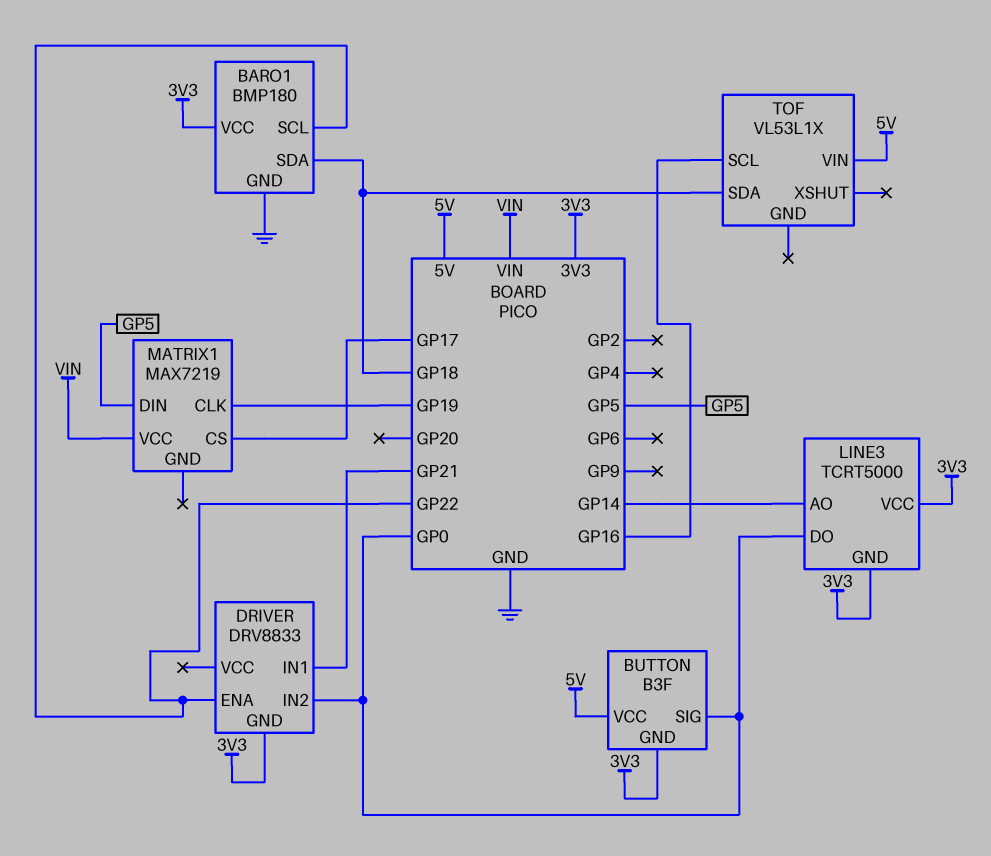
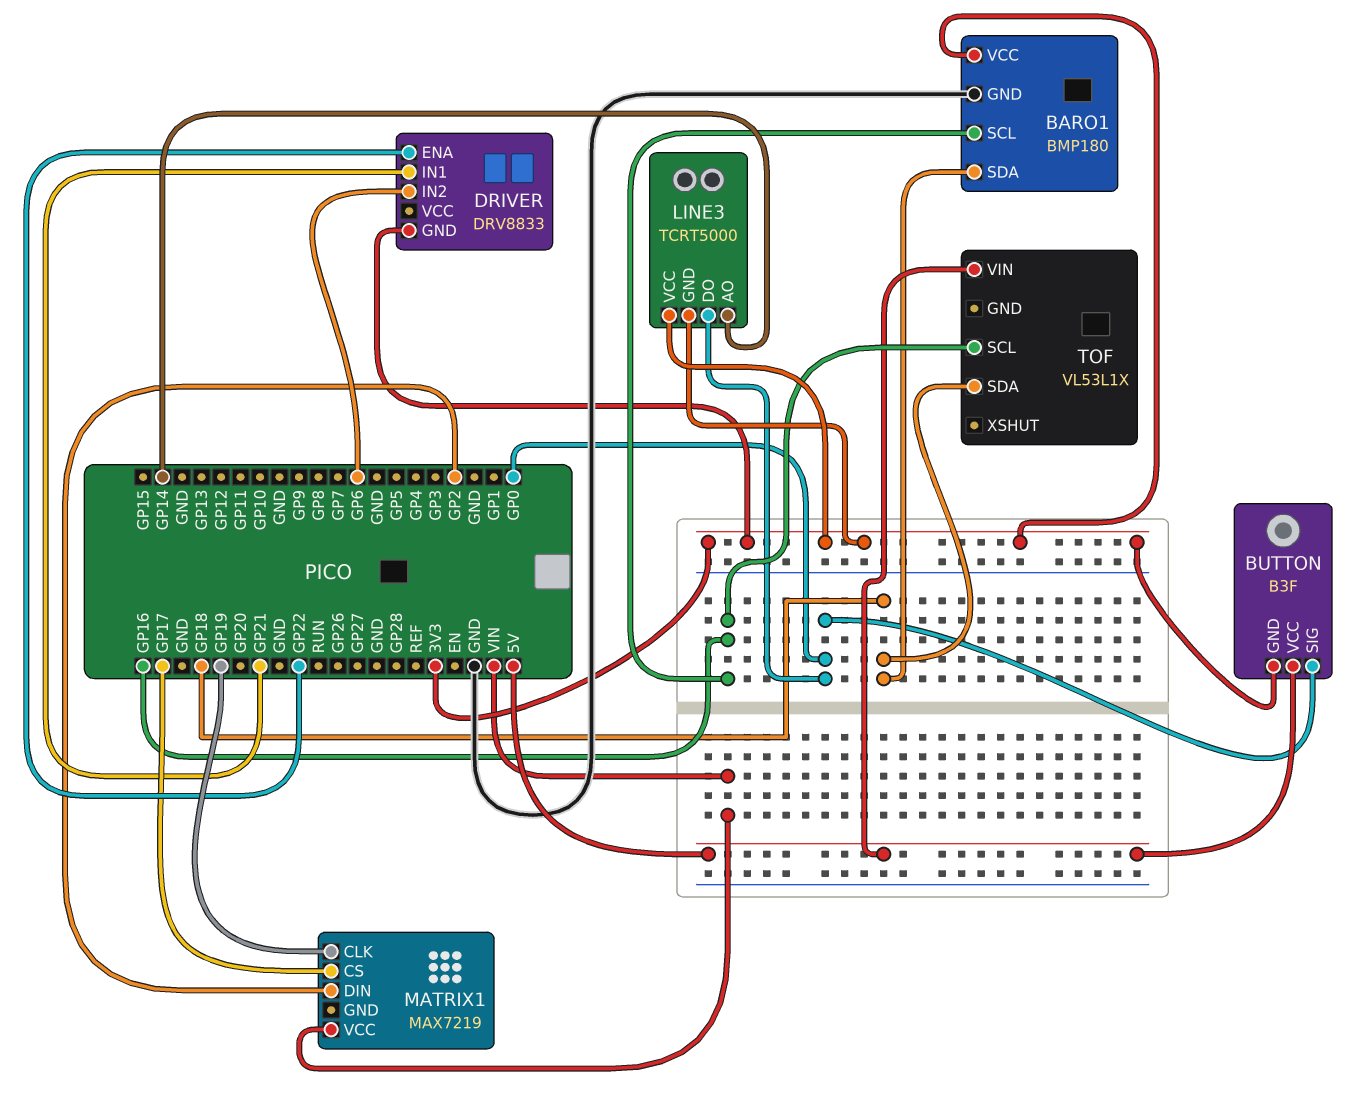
BARO1 pin SCL: GP22 -> GP16
DRIVER pin IN2: GP0 -> GP6
MATRIX1 pin DIN: GP5 -> GP2

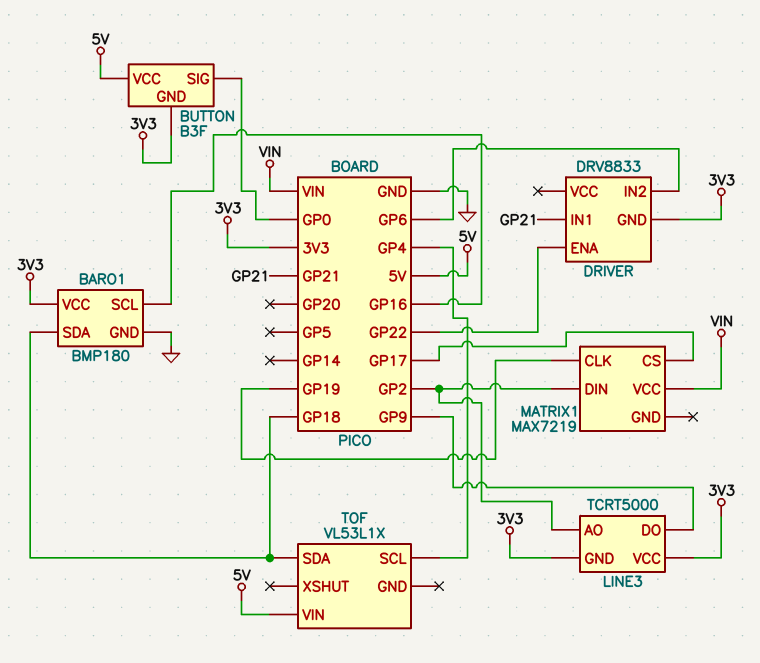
LINE3 pin AO: GP14 -> GP2
LINE3 pin DO: GP0 -> GP9
TOF pin SCL: GP16 -> GP4

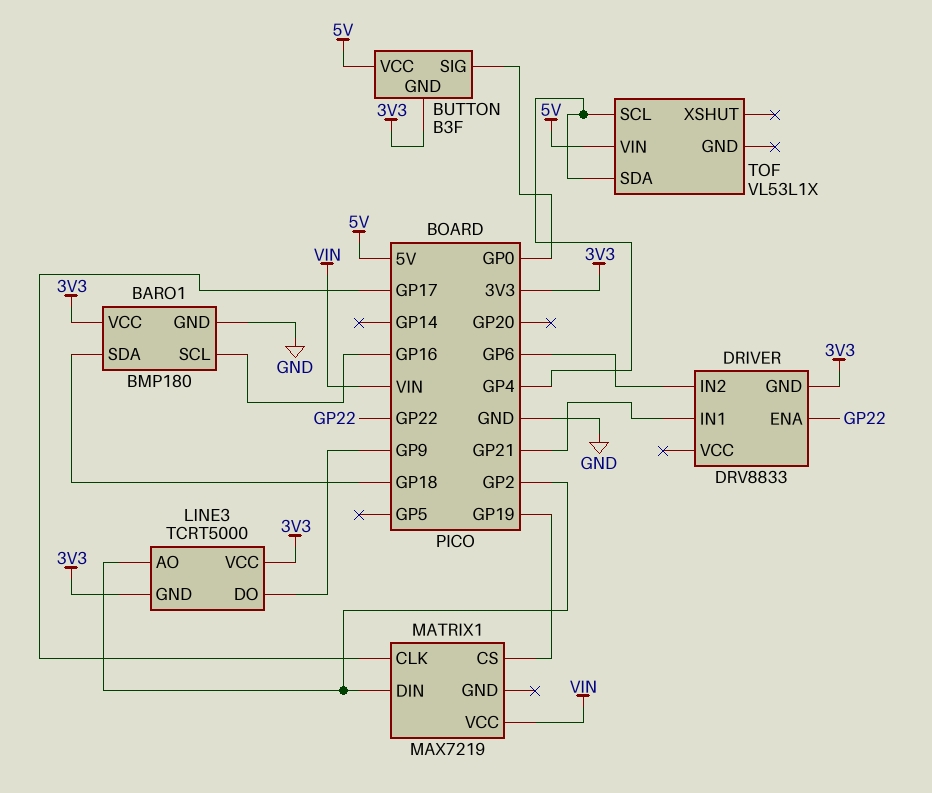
MATRIX1 pin CLK: GP19 -> GP17
MATRIX1 pin CS: GP17 -> GP19
TOF pin SDA: GP18 -> GP4

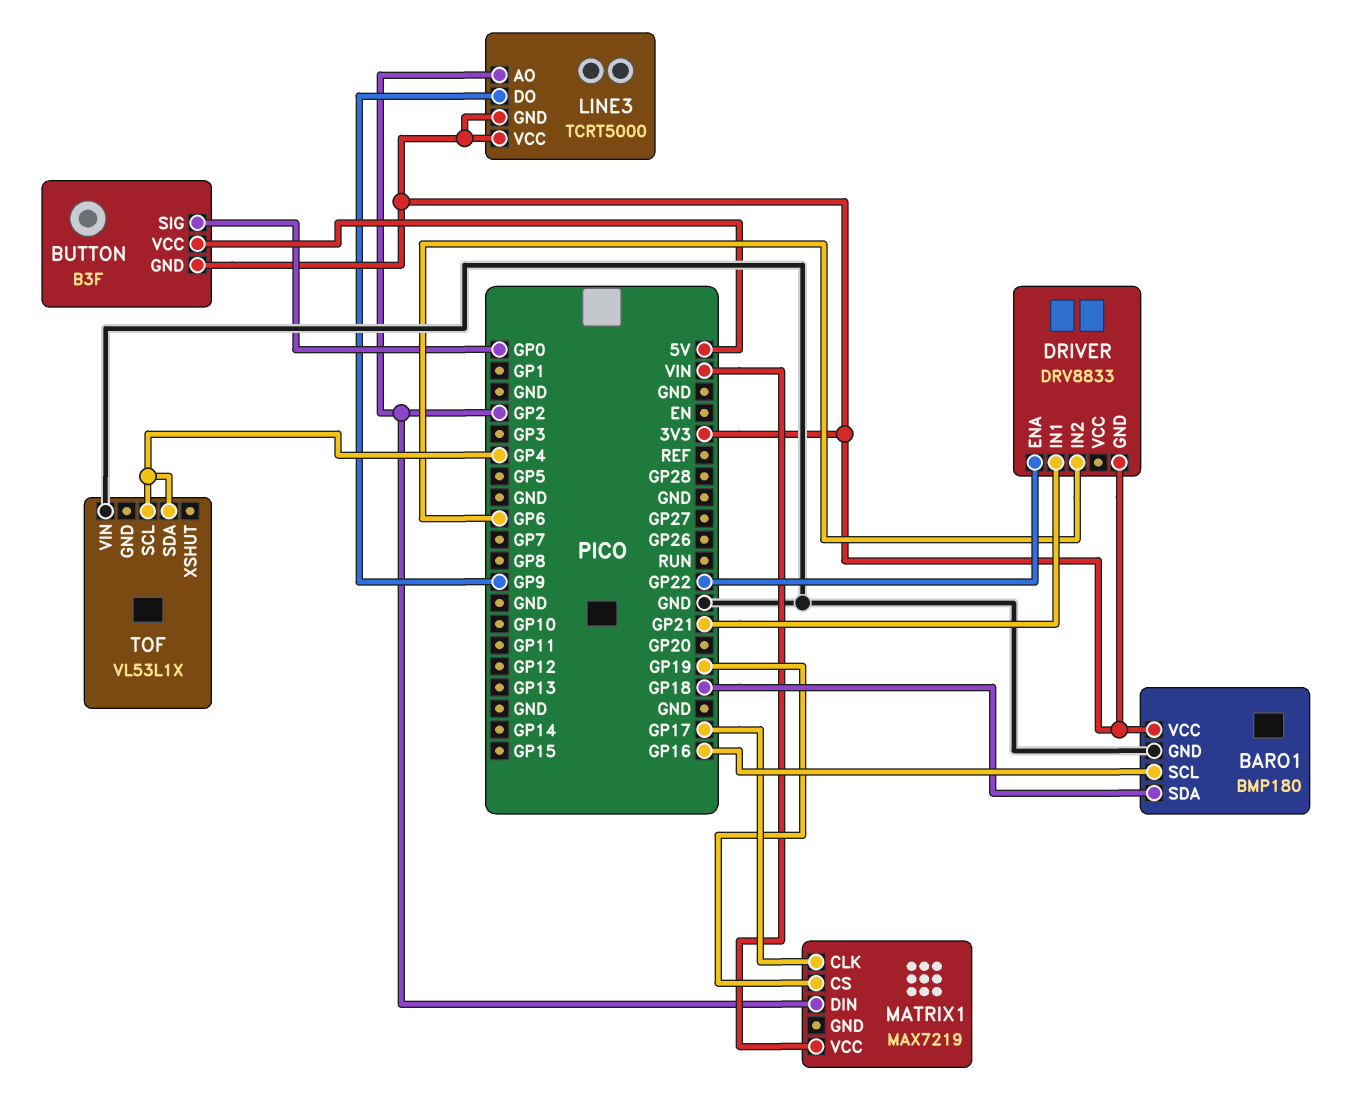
TOF pin VIN: 5V -> GND

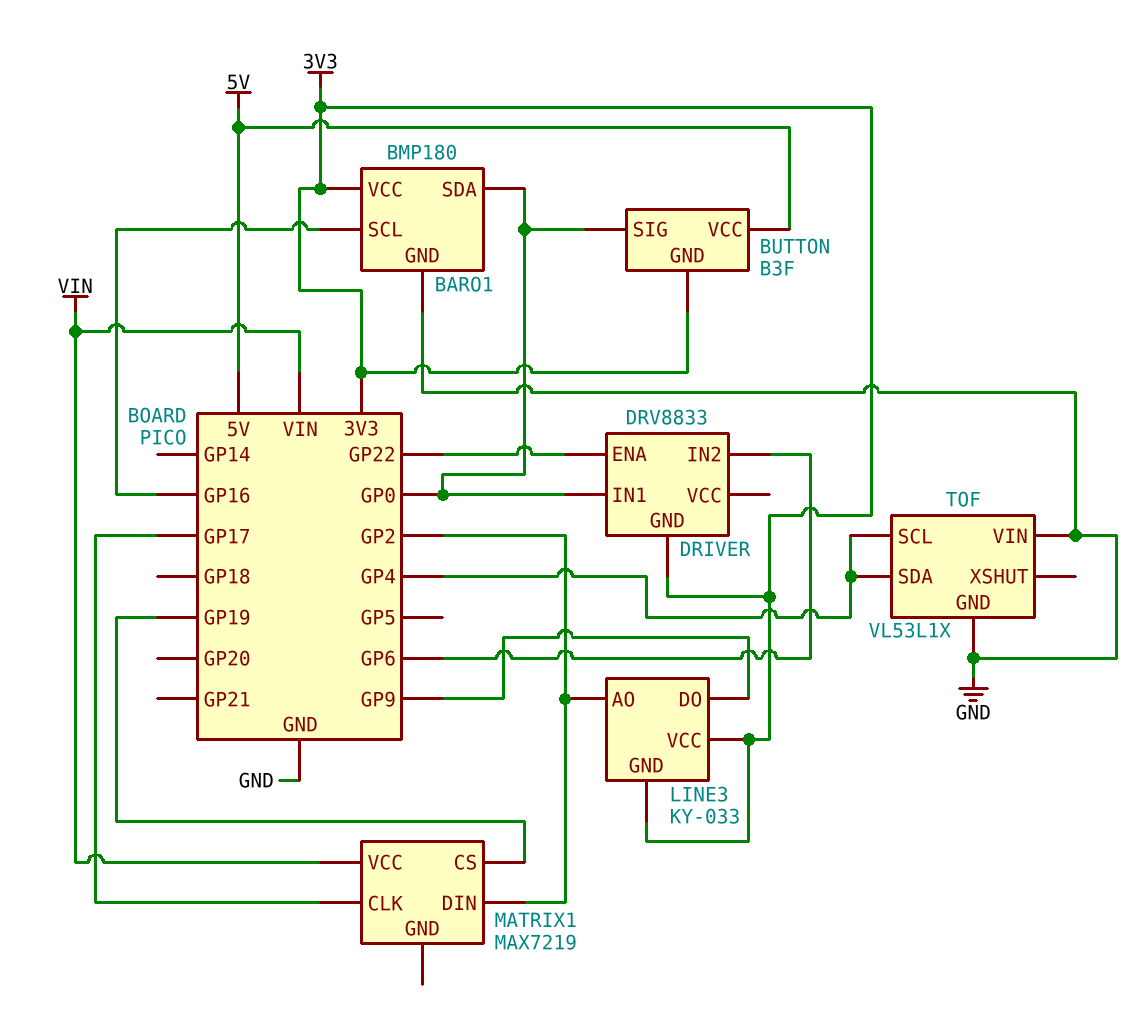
BARO1 pin SDA: GP18 -> GP0
DRIVER pin IN1: GP21 -> GP0
LINE3: TCRT5000 -> KY-033
TOF pin GND: none -> GND

